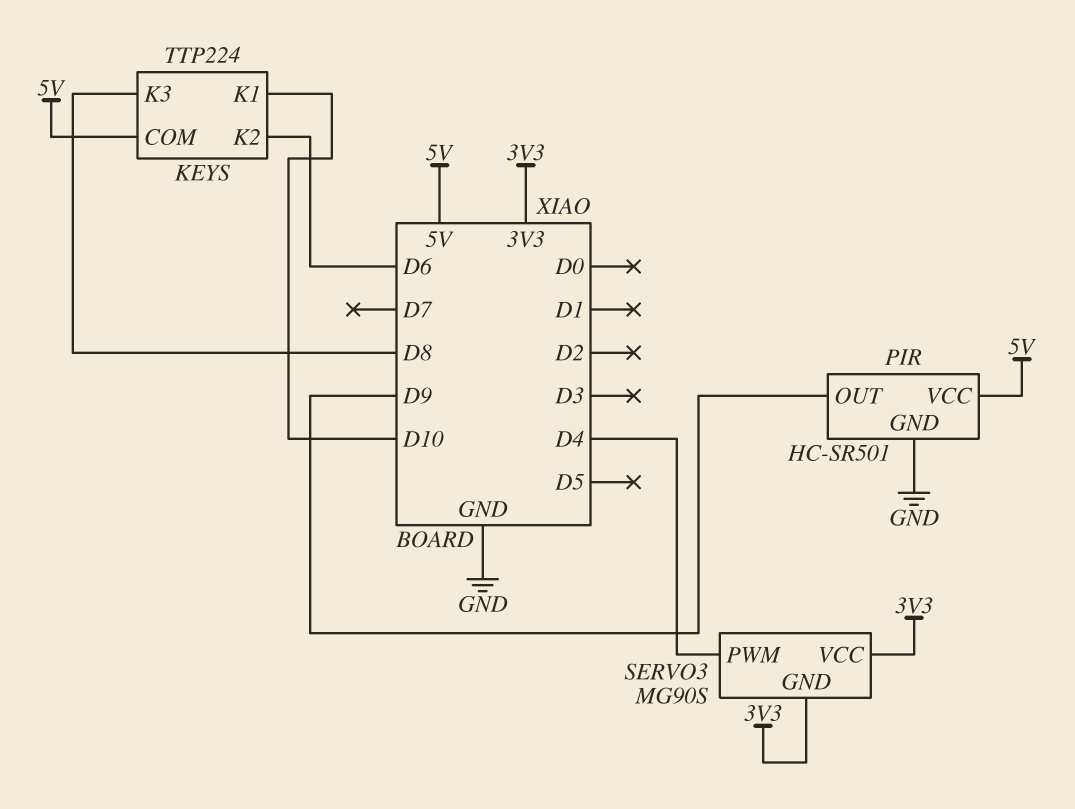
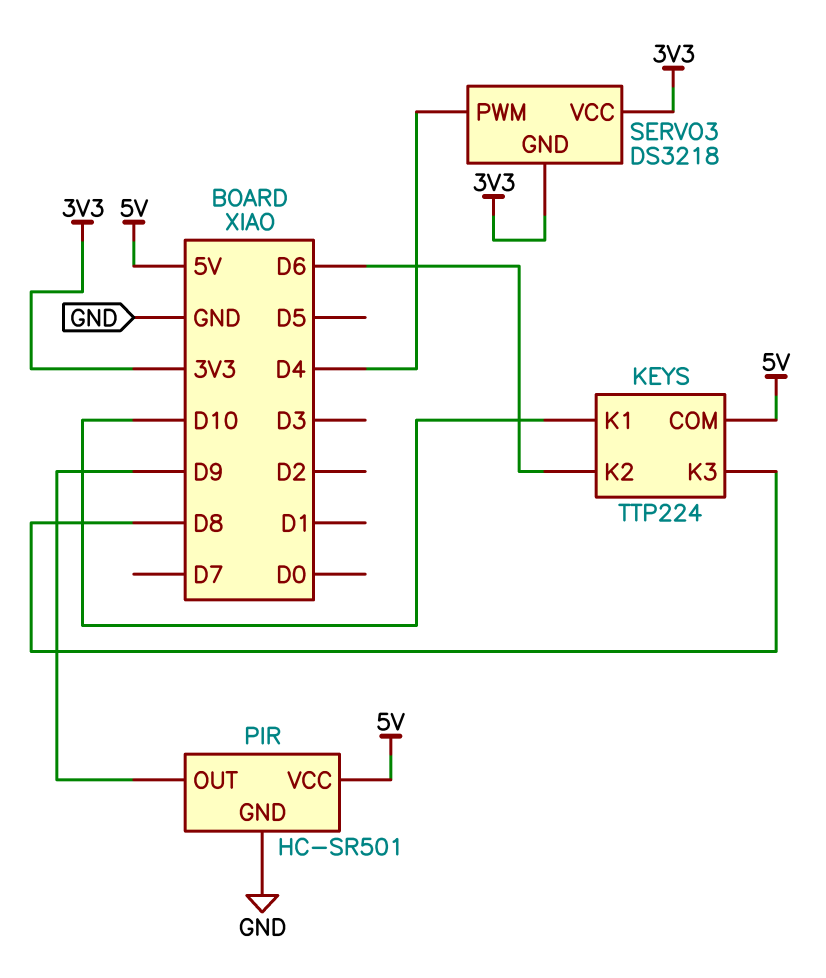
SERVO3: MG90S -> DS3218

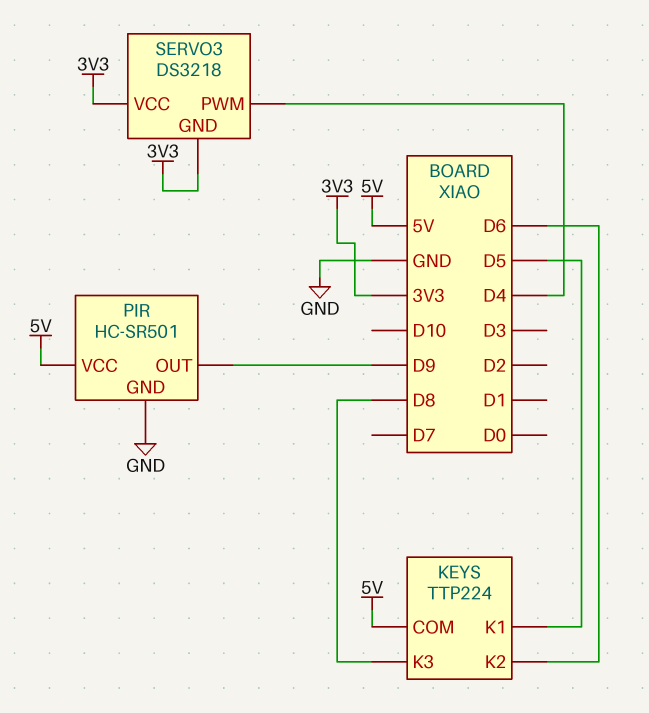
KEYS pin K1: D10 -> D5

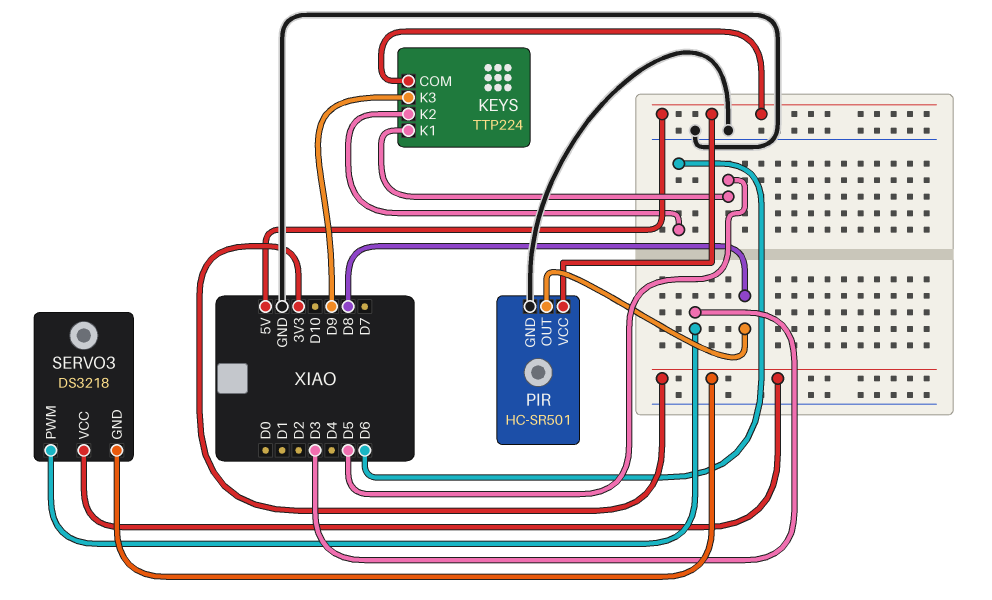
KEYS pin K3: D8 -> D9
PIR pin OUT: D9 -> D8
SERVO3 pin PWM: D4 -> D3

